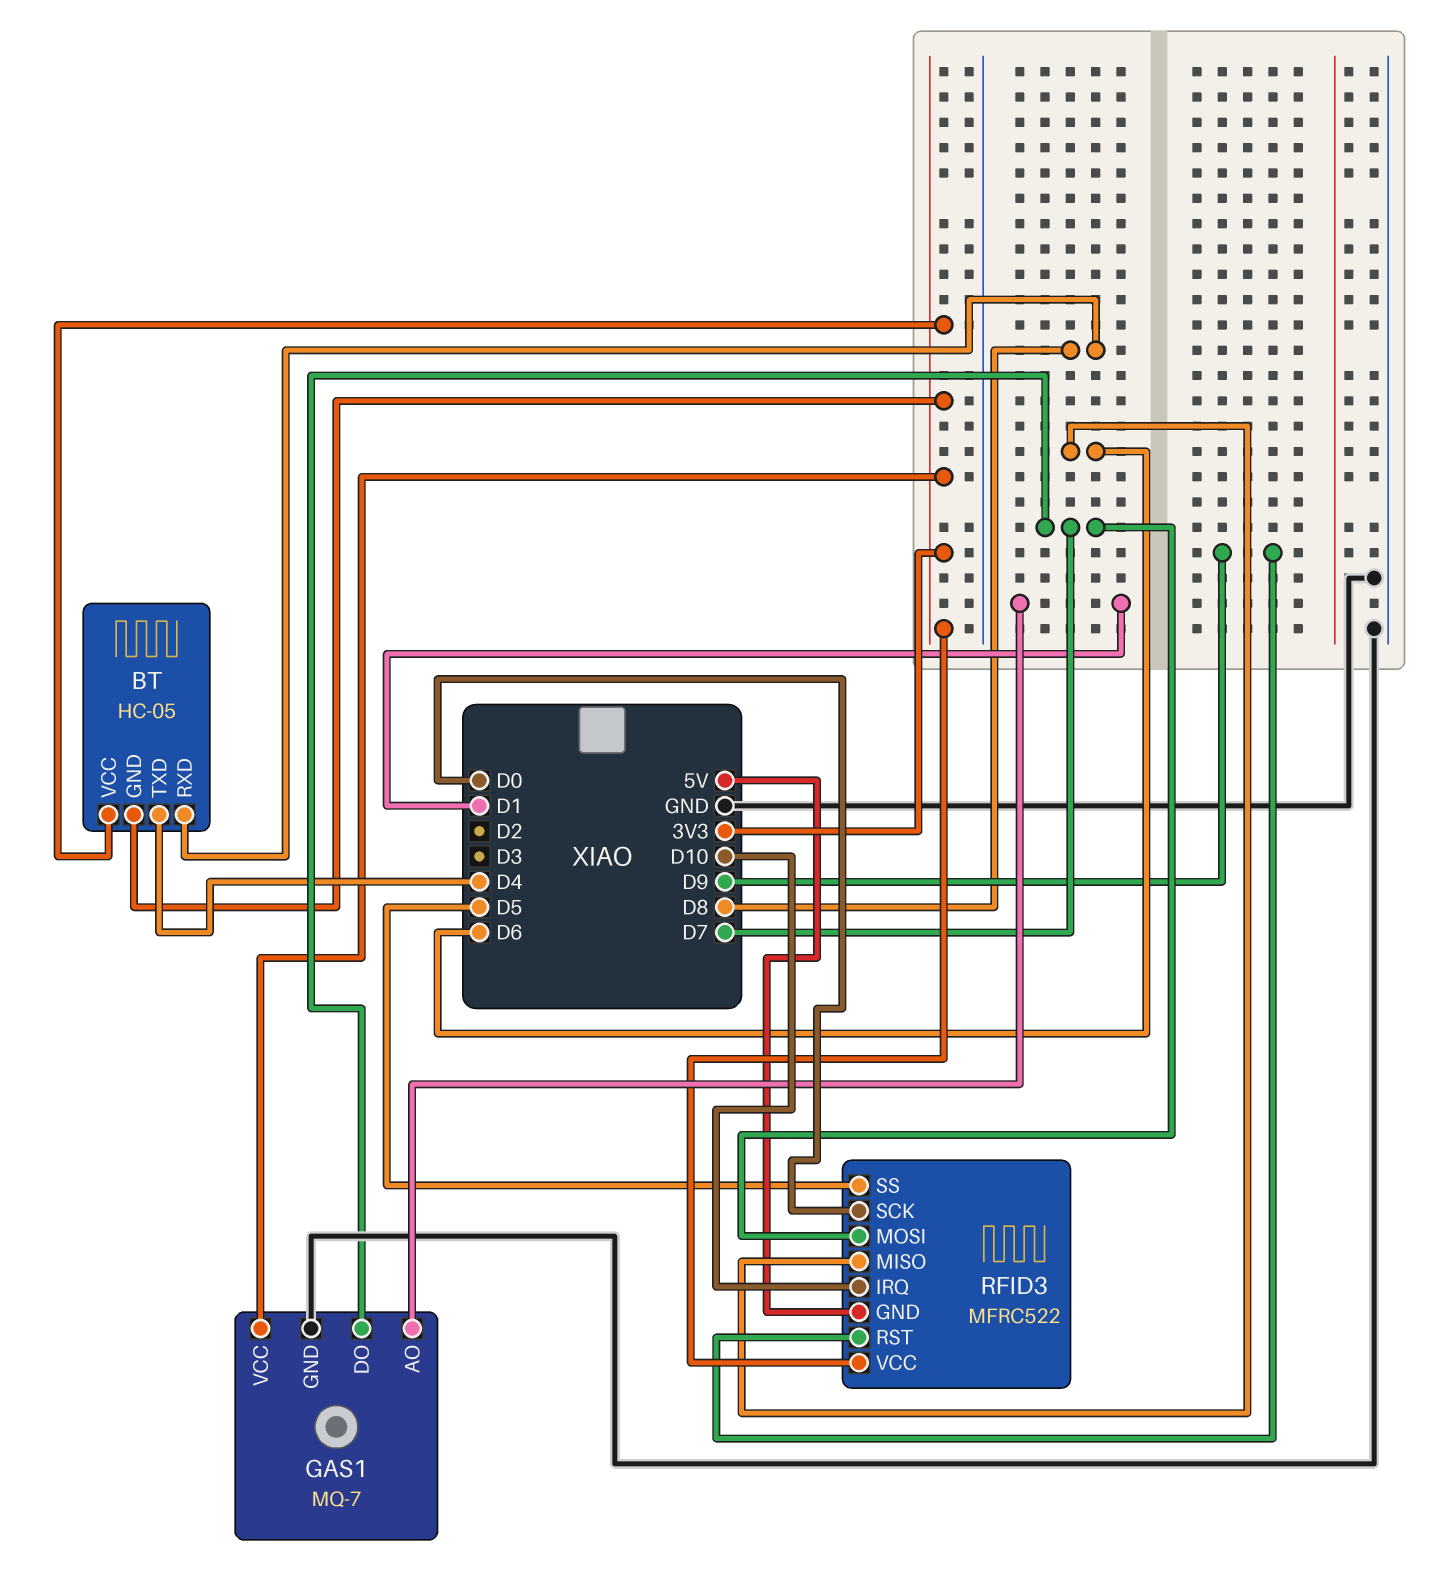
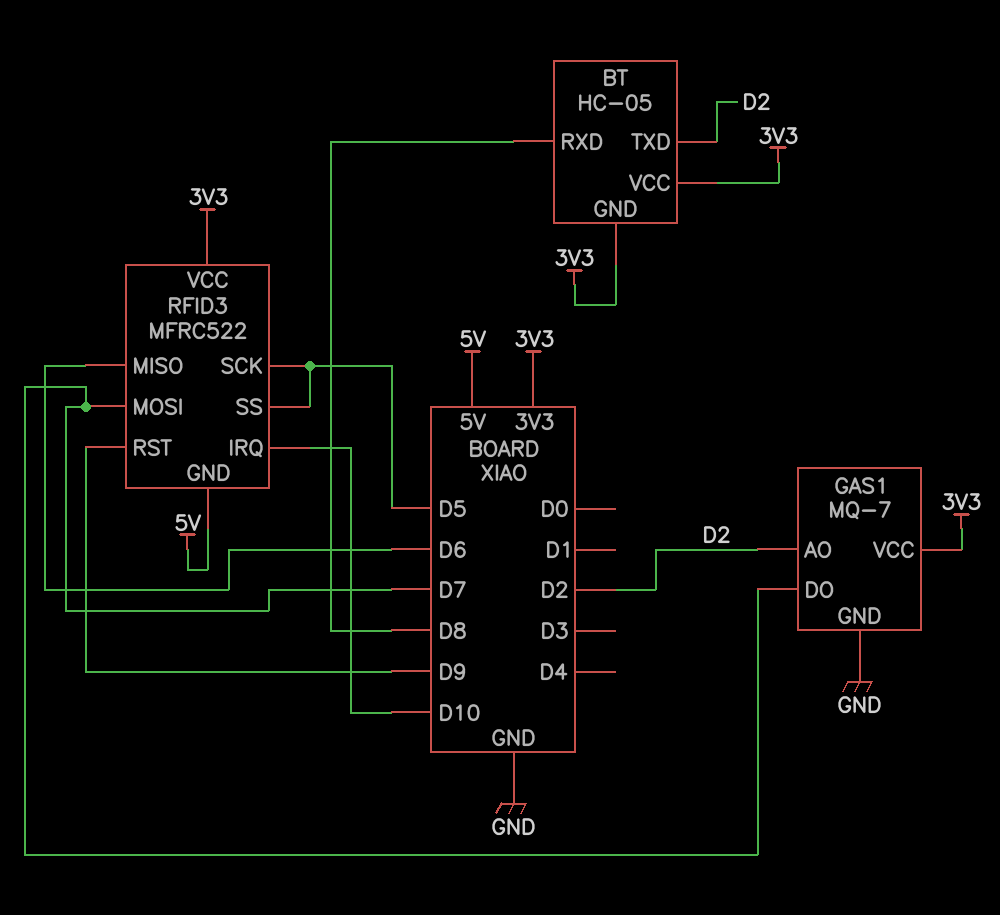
BT pin TXD: D4 -> D2
GAS1 pin AO: D1 -> D2
RFID3 pin SCK: D0 -> D5

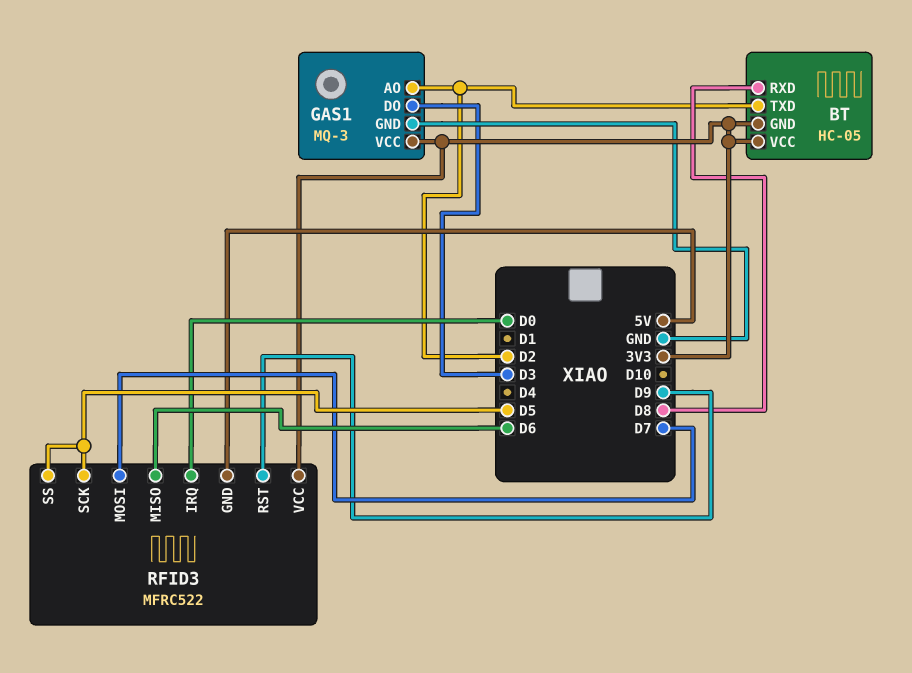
GAS1: MQ-7 -> MQ-3
GAS1 pin DO: D7 -> D3
RFID3 pin IRQ: D10 -> D0

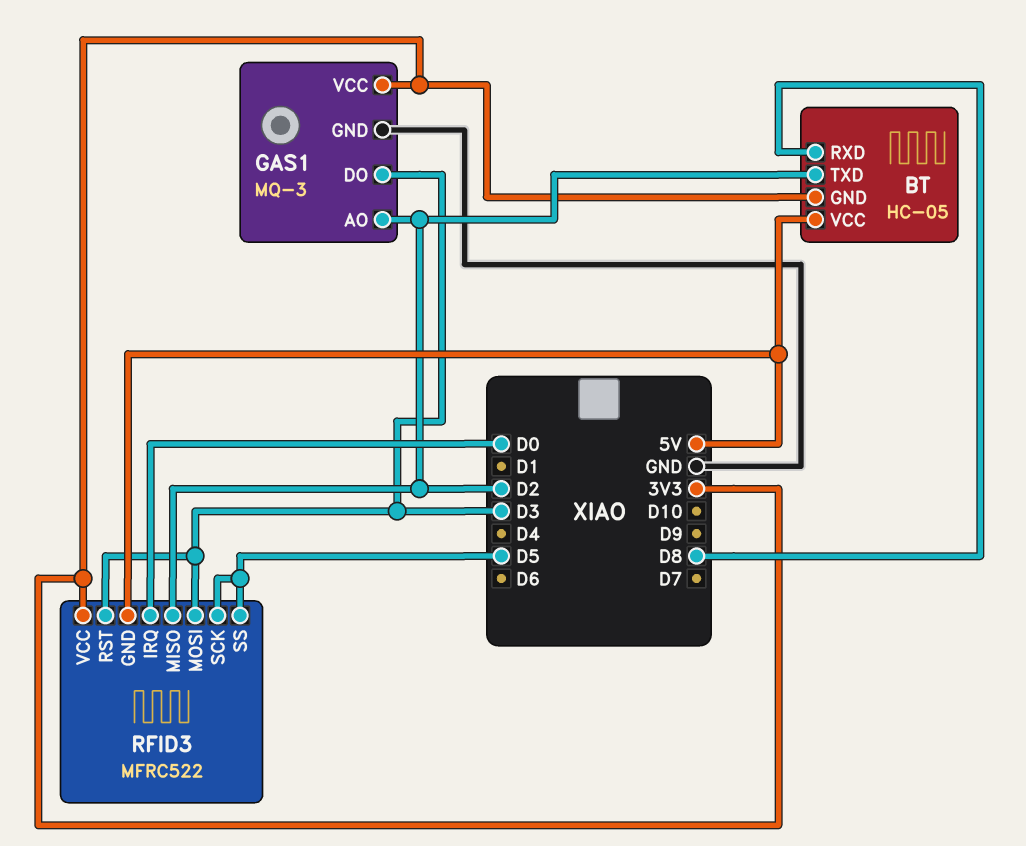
BT pin VCC: 3V3 -> 5V
RFID3 pin MISO: D6 -> D2
RFID3 pin MOSI: D7 -> D3
RFID3 pin RST: D9 -> D3

